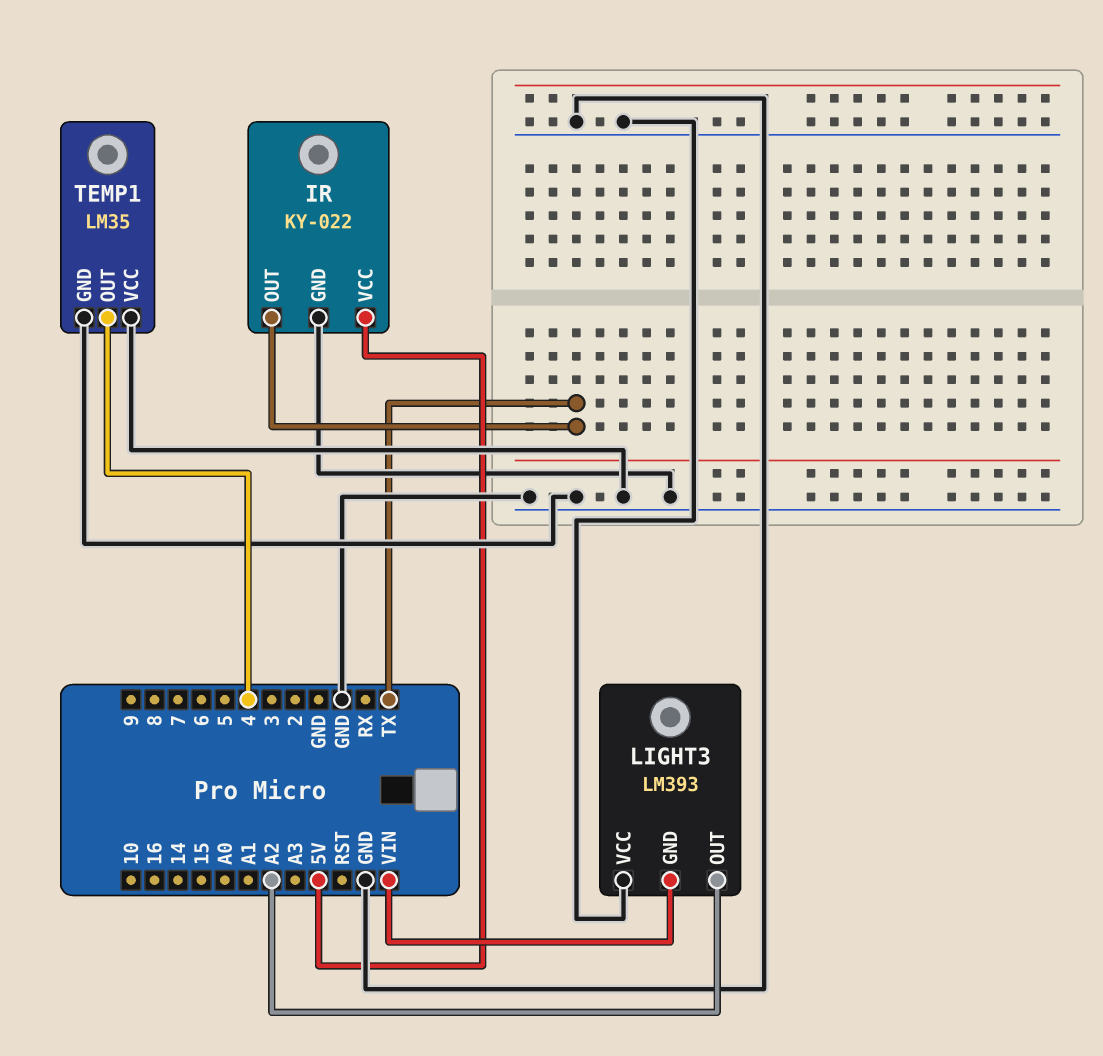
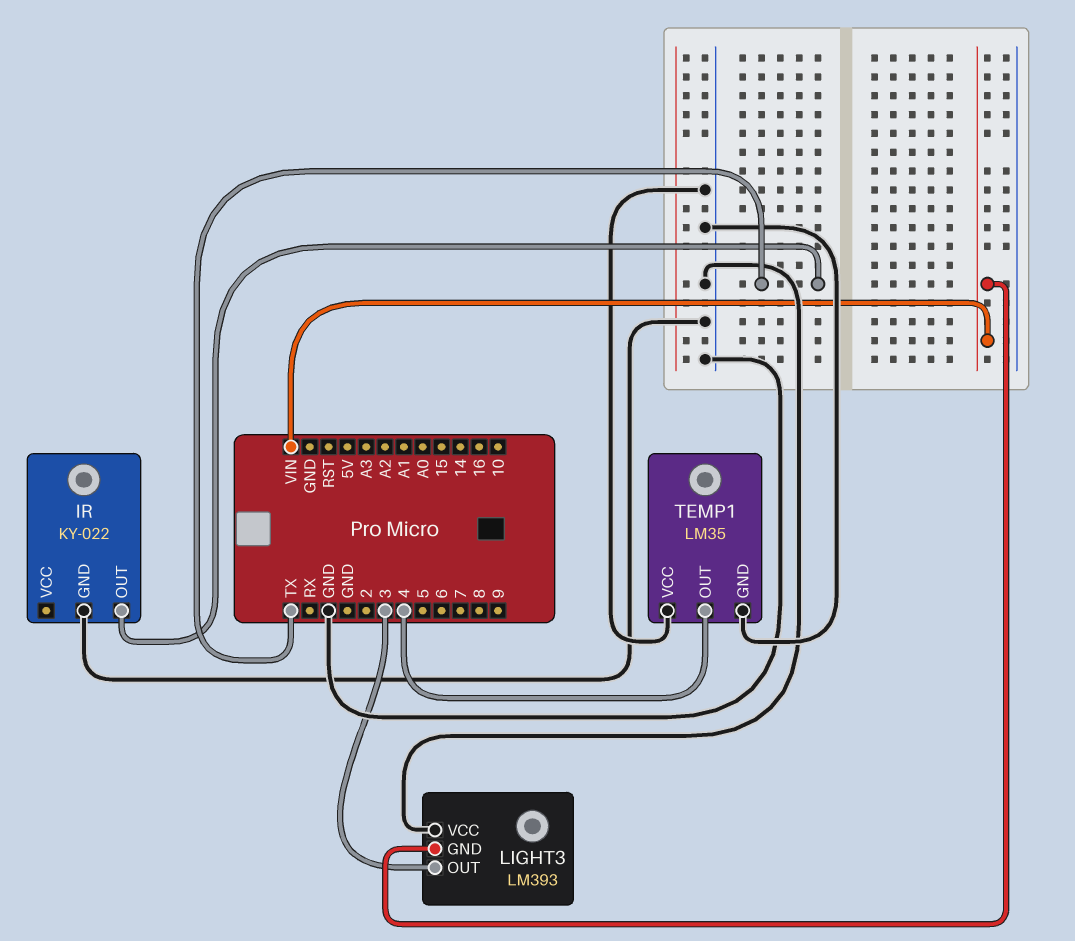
IR pin VCC: 5V -> none
LIGHT3 pin OUT: A2 -> 3

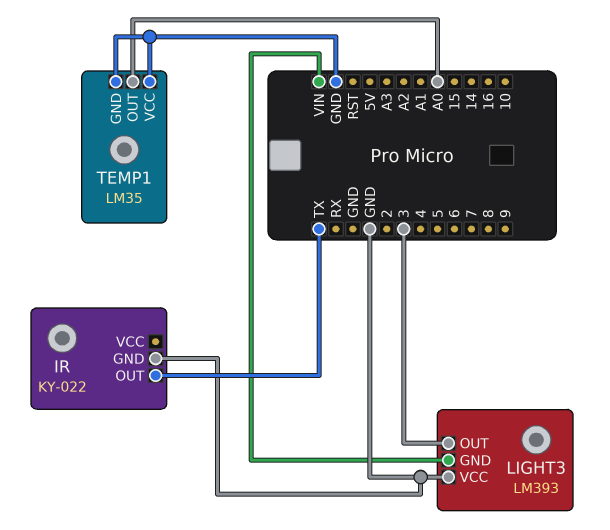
TEMP1 pin OUT: 4 -> A0

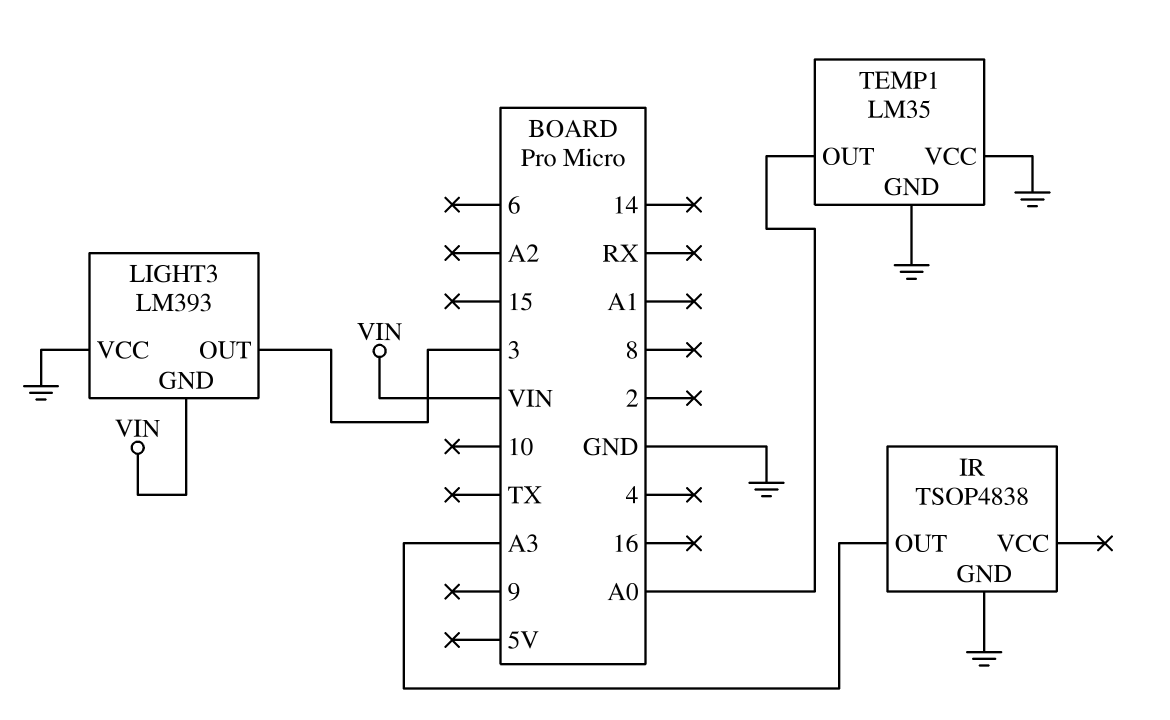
IR: KY-022 -> TSOP4838
IR pin OUT: TX -> A3

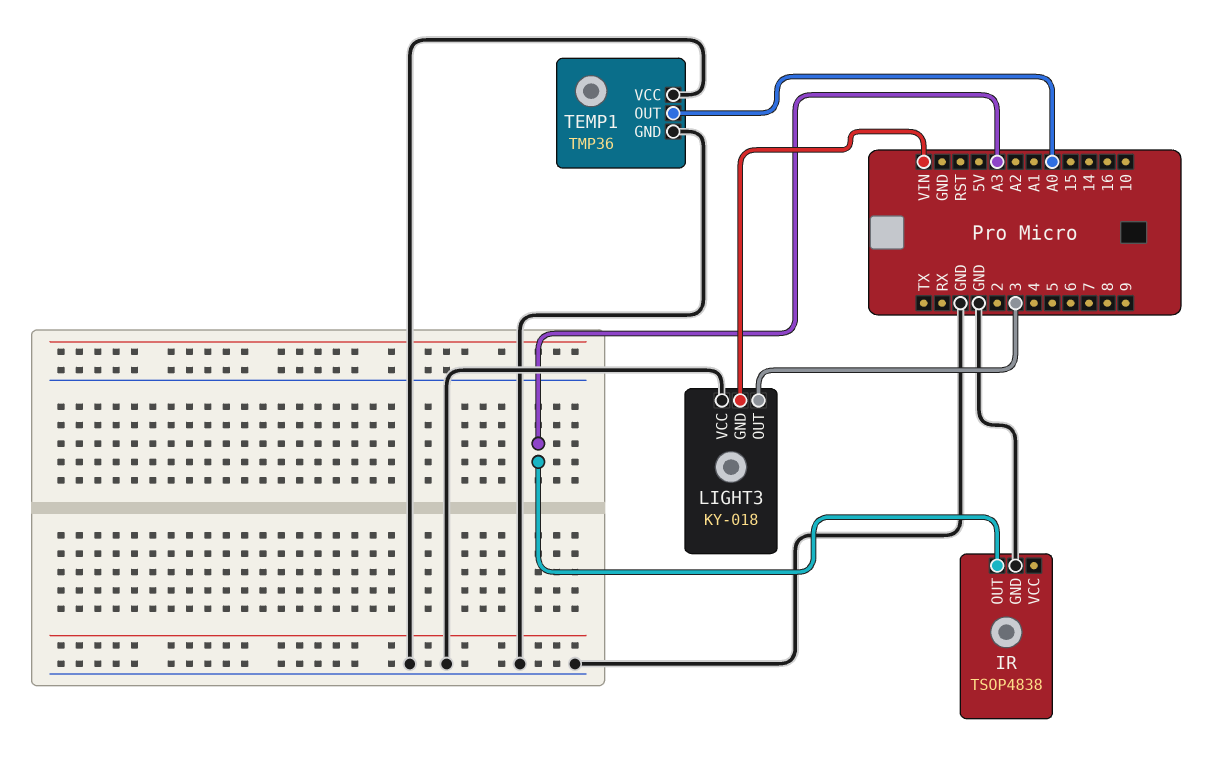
LIGHT3: LM393 -> KY-018
TEMP1: LM35 -> TMP36

